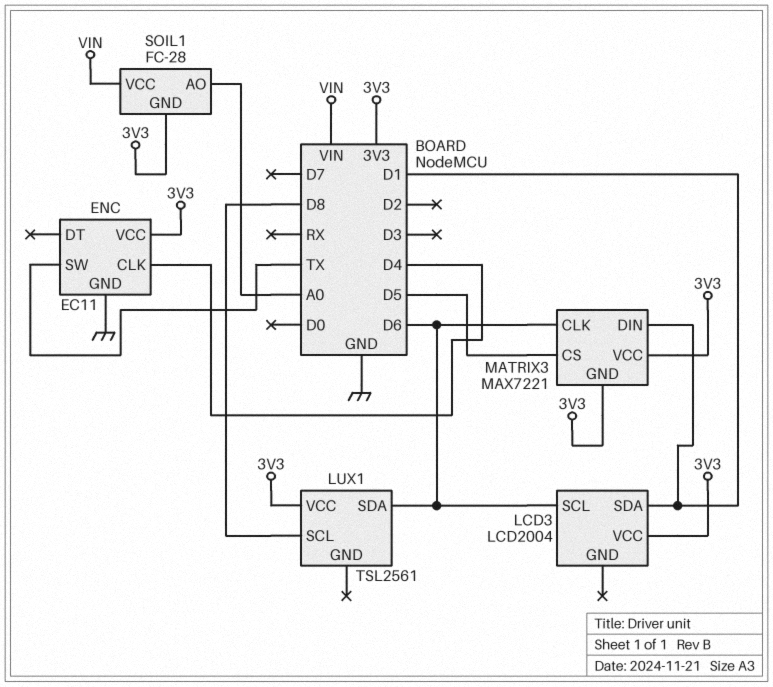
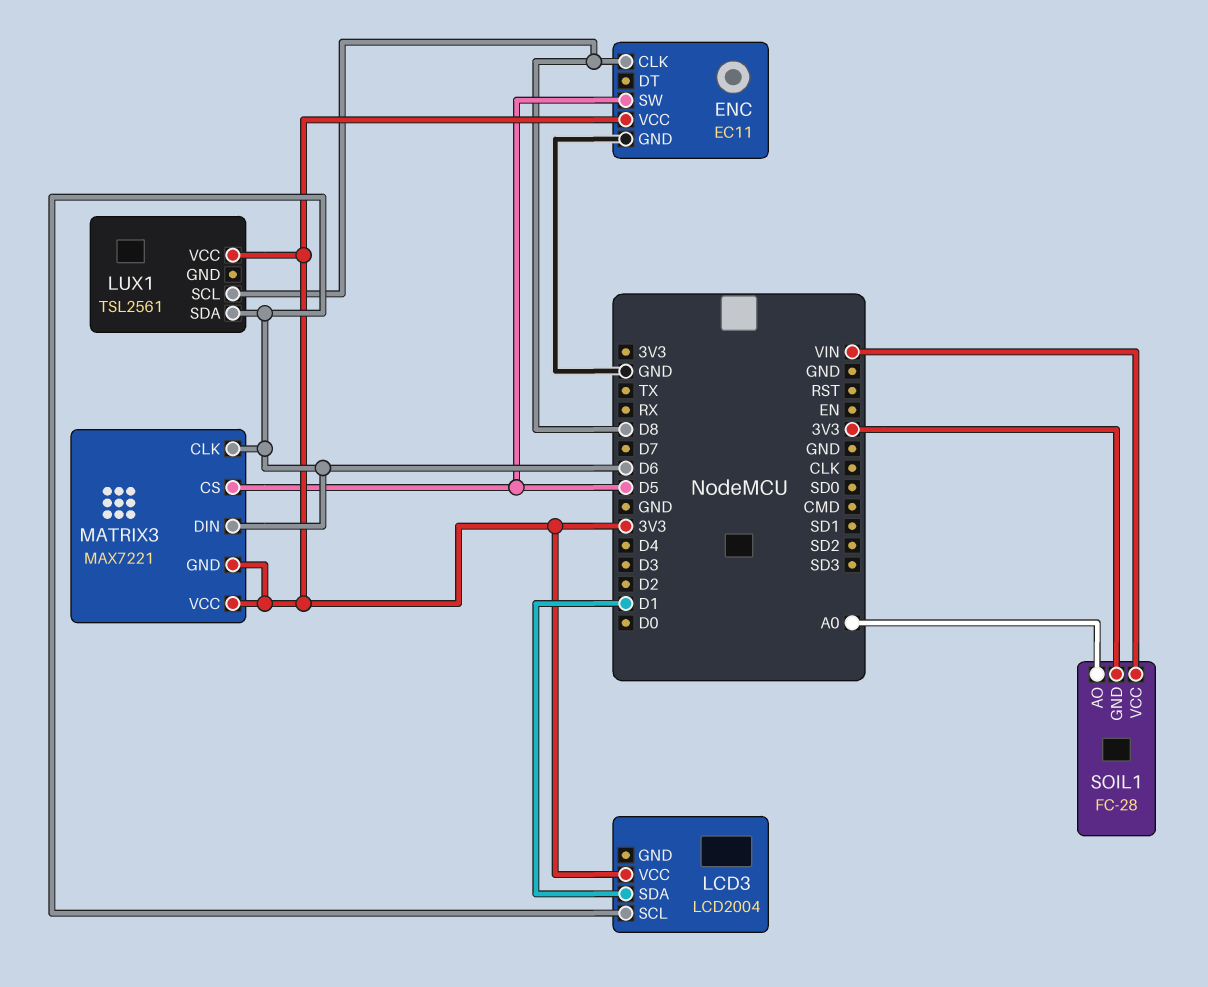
ENC pin CLK: D4 -> D8
ENC pin SW: TX -> D5
MATRIX3 pin DIN: D1 -> D6

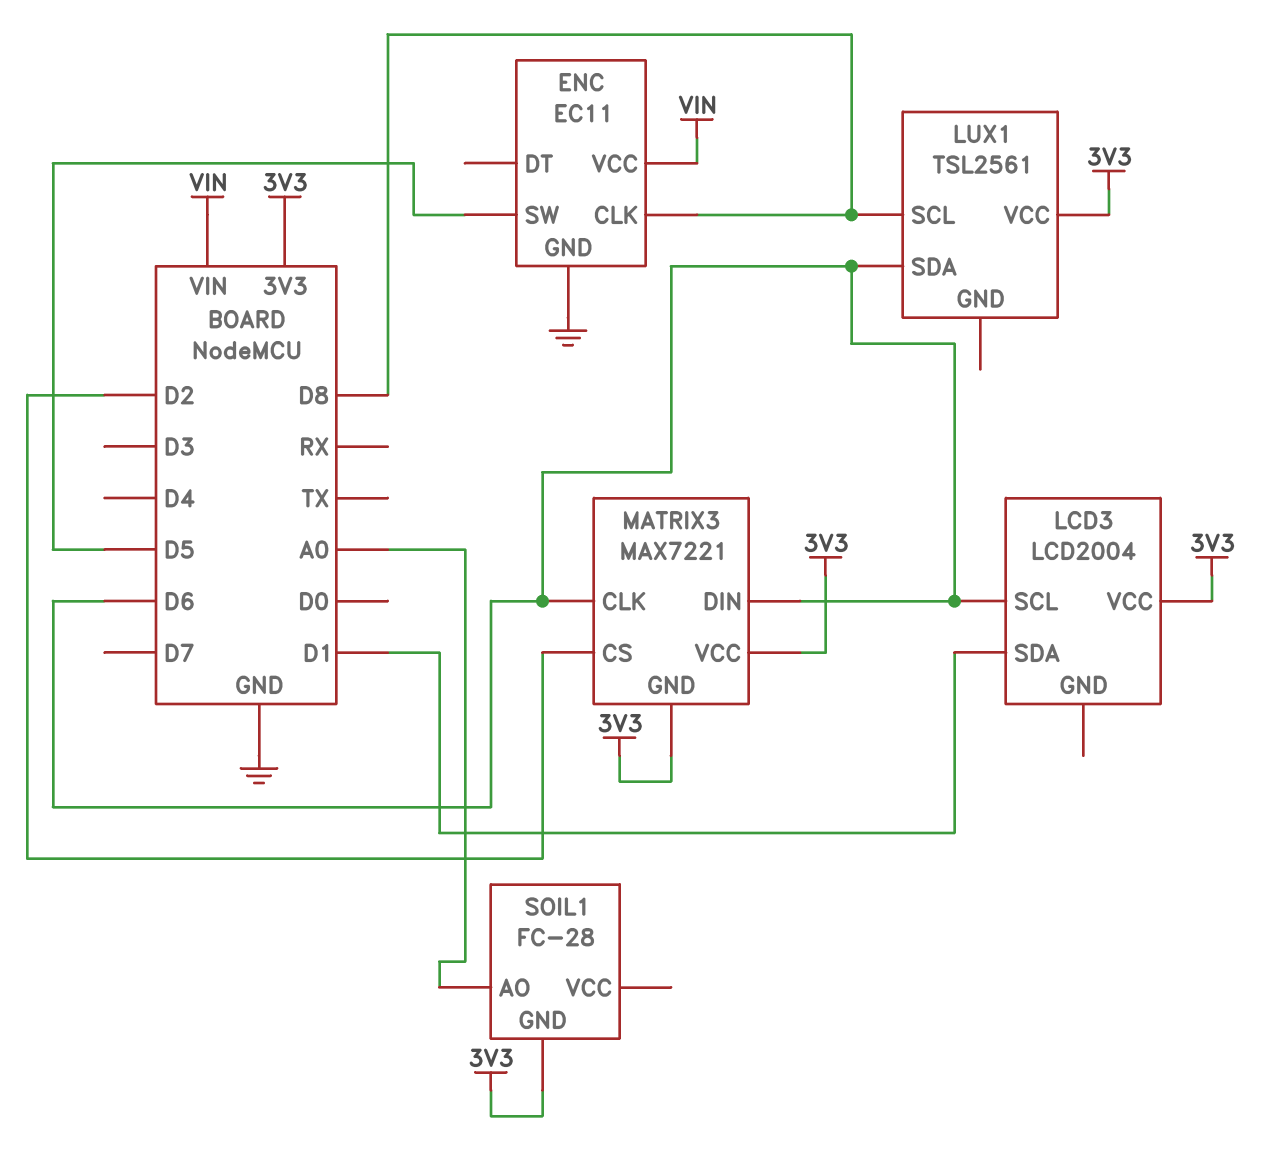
ENC pin VCC: 3V3 -> VIN
MATRIX3 pin CS: D5 -> D2
SOIL1 pin VCC: VIN -> none

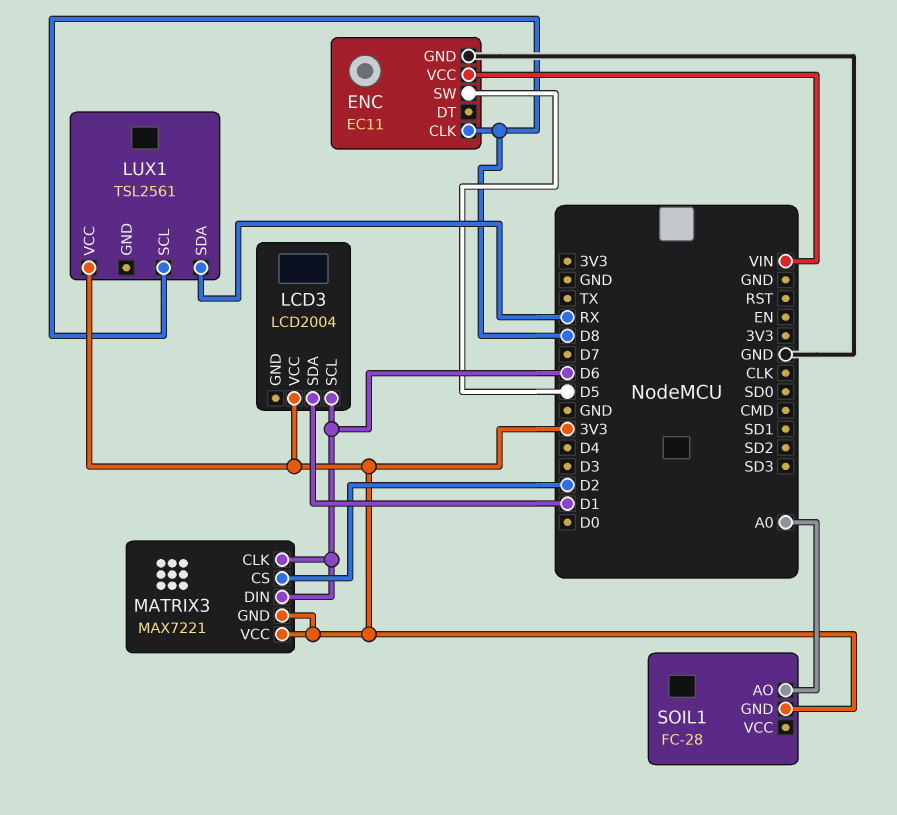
LUX1 pin SDA: D6 -> RX

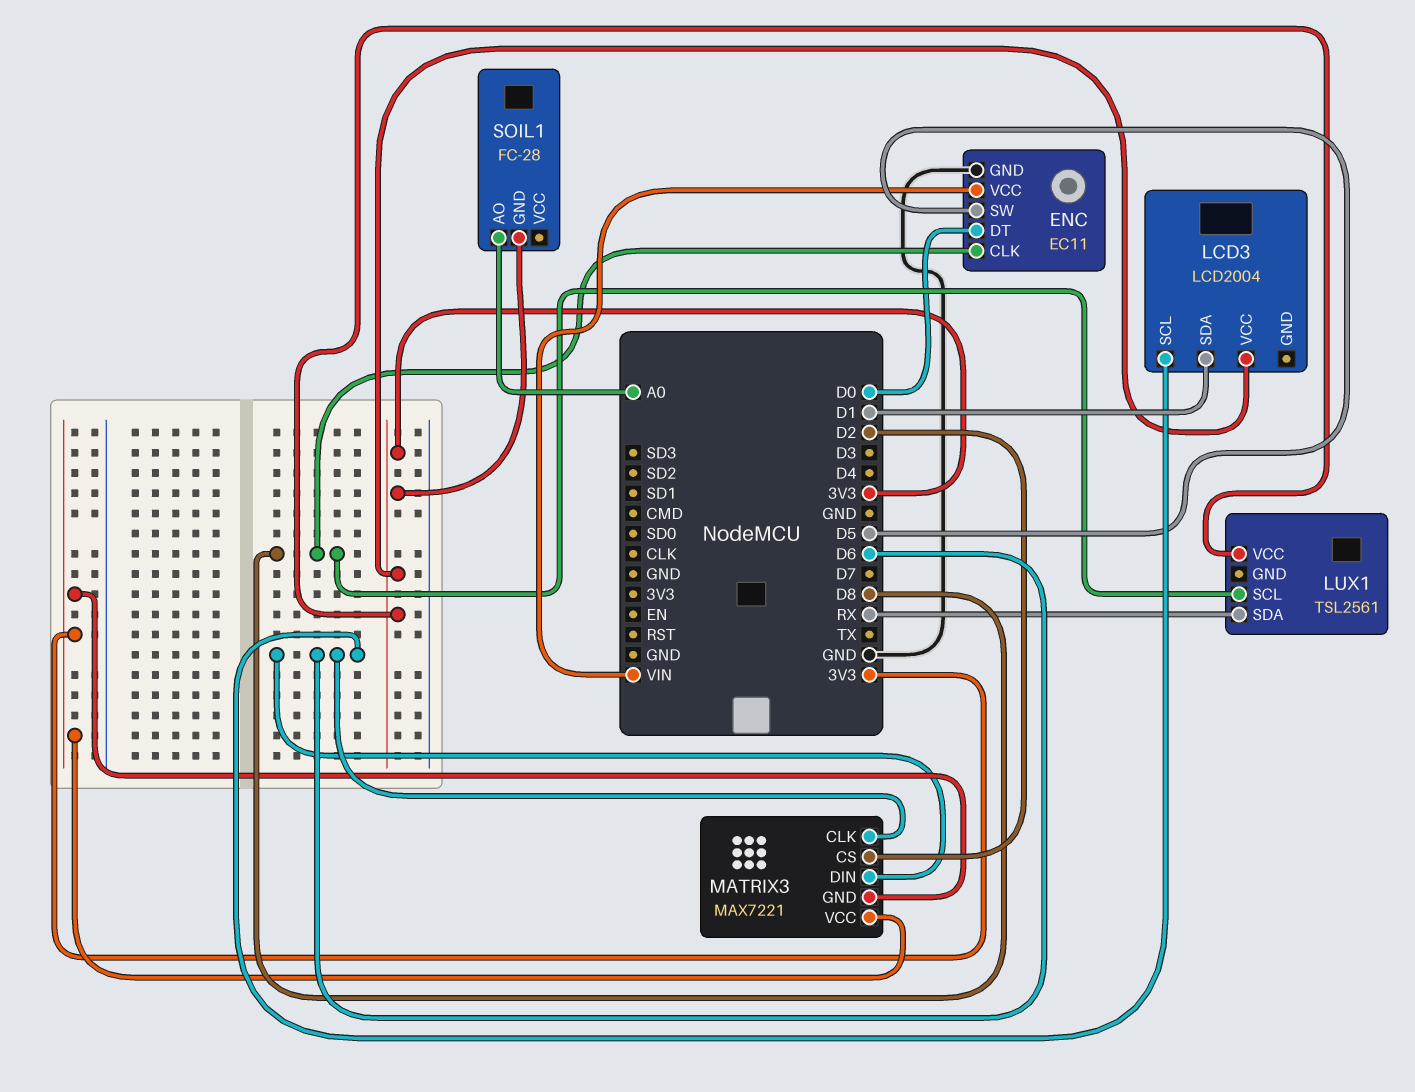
ENC pin DT: none -> D0

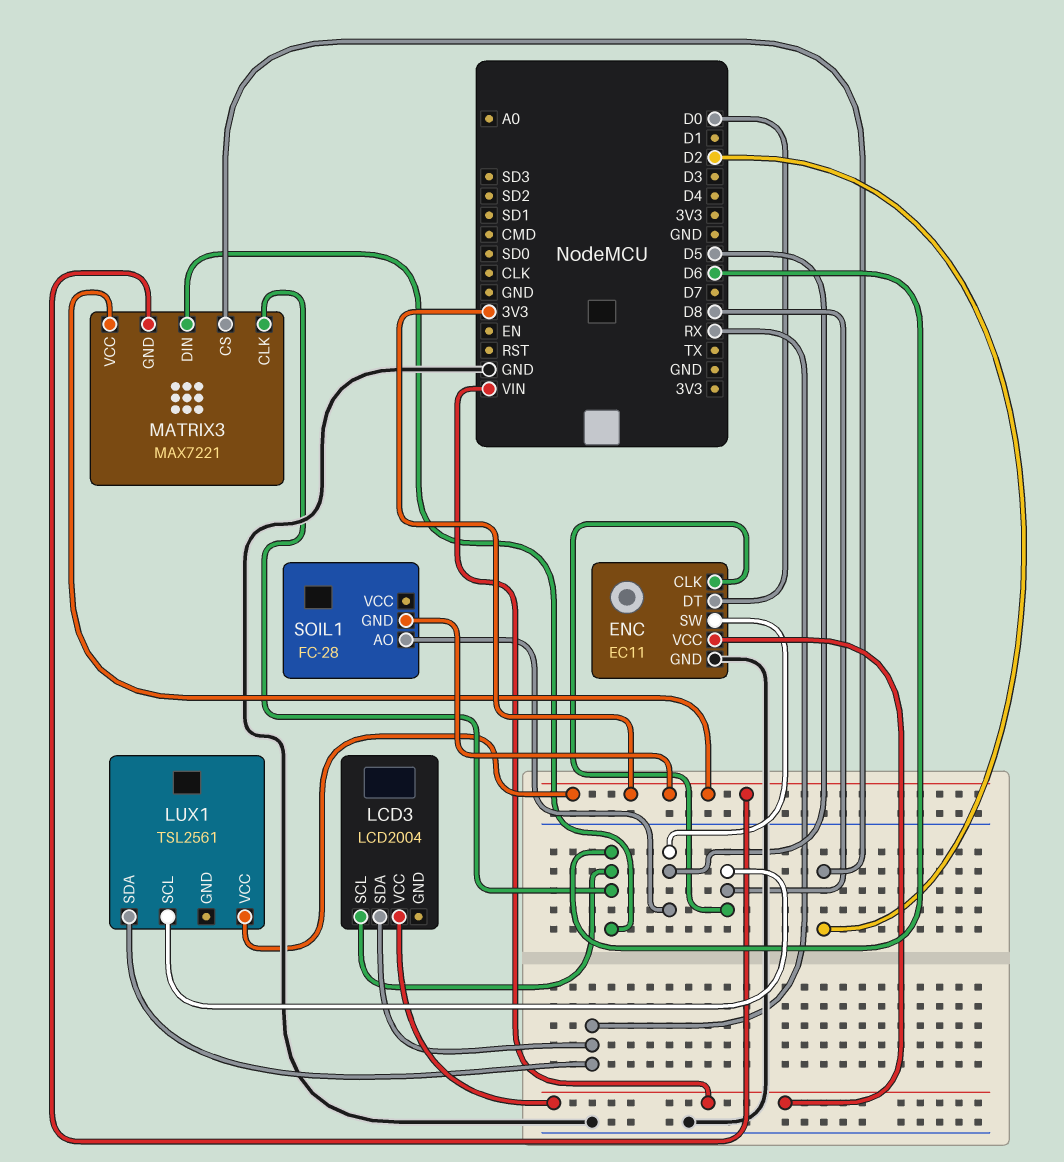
LCD3 pin SDA: D1 -> RX
LCD3 pin VCC: 3V3 -> VIN
SOIL1 pin AO: A0 -> D5

